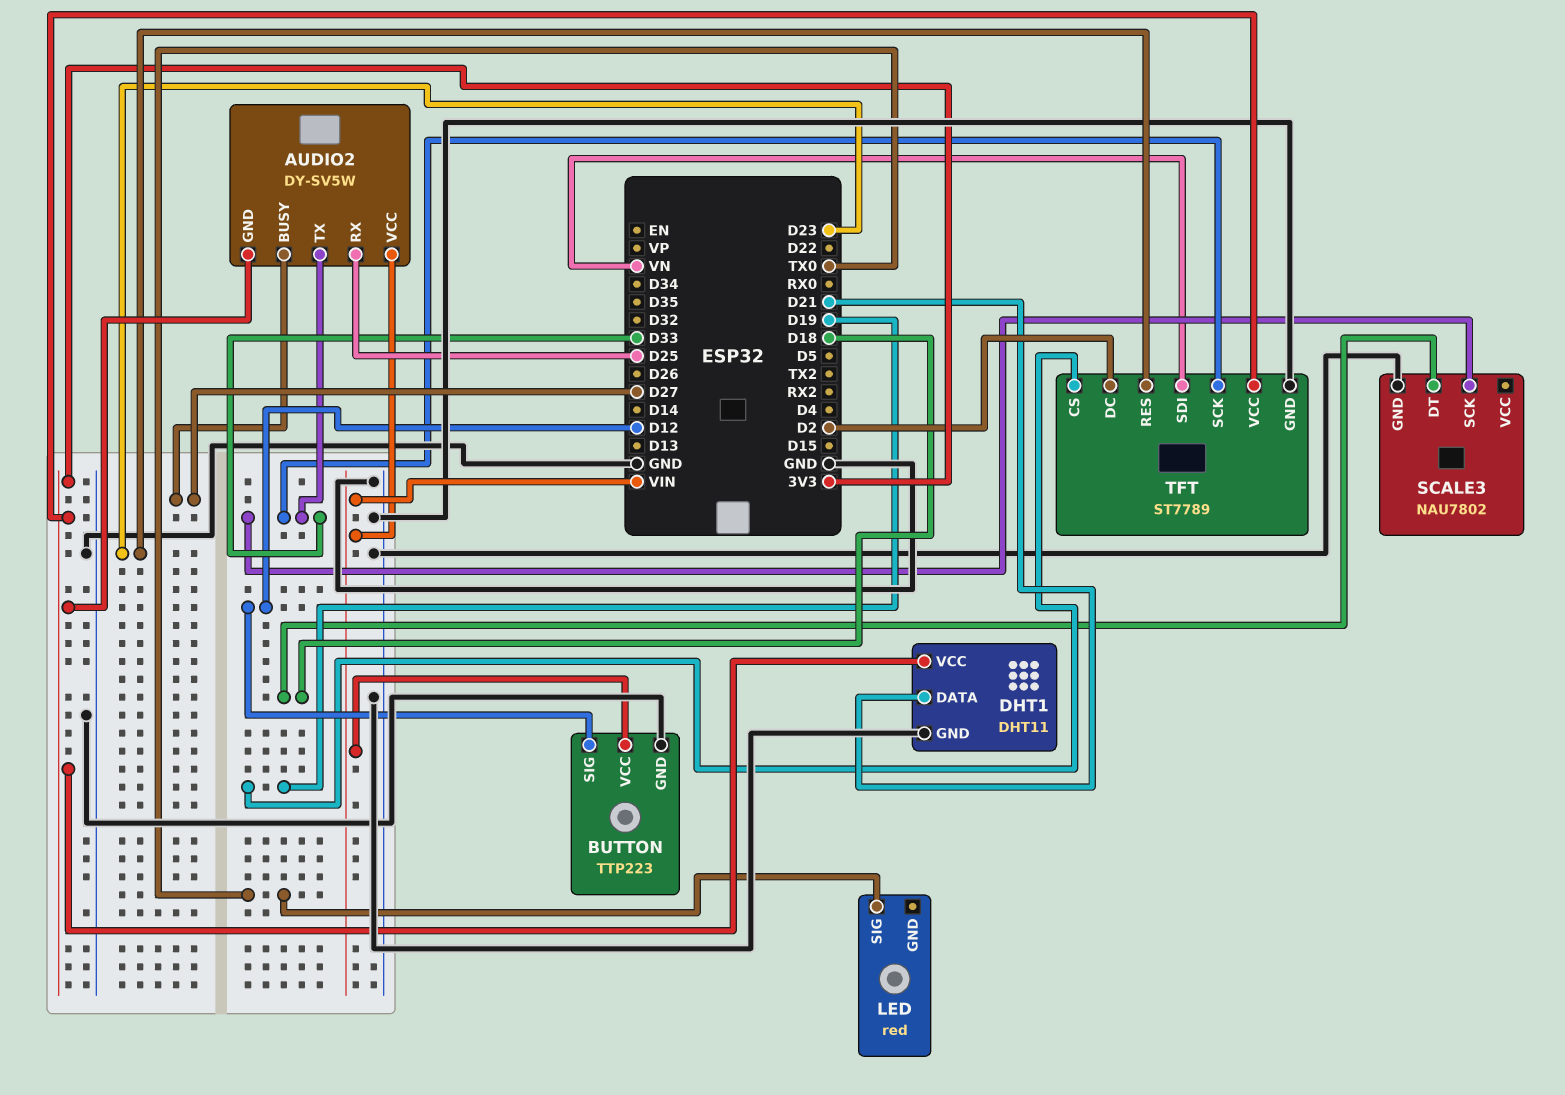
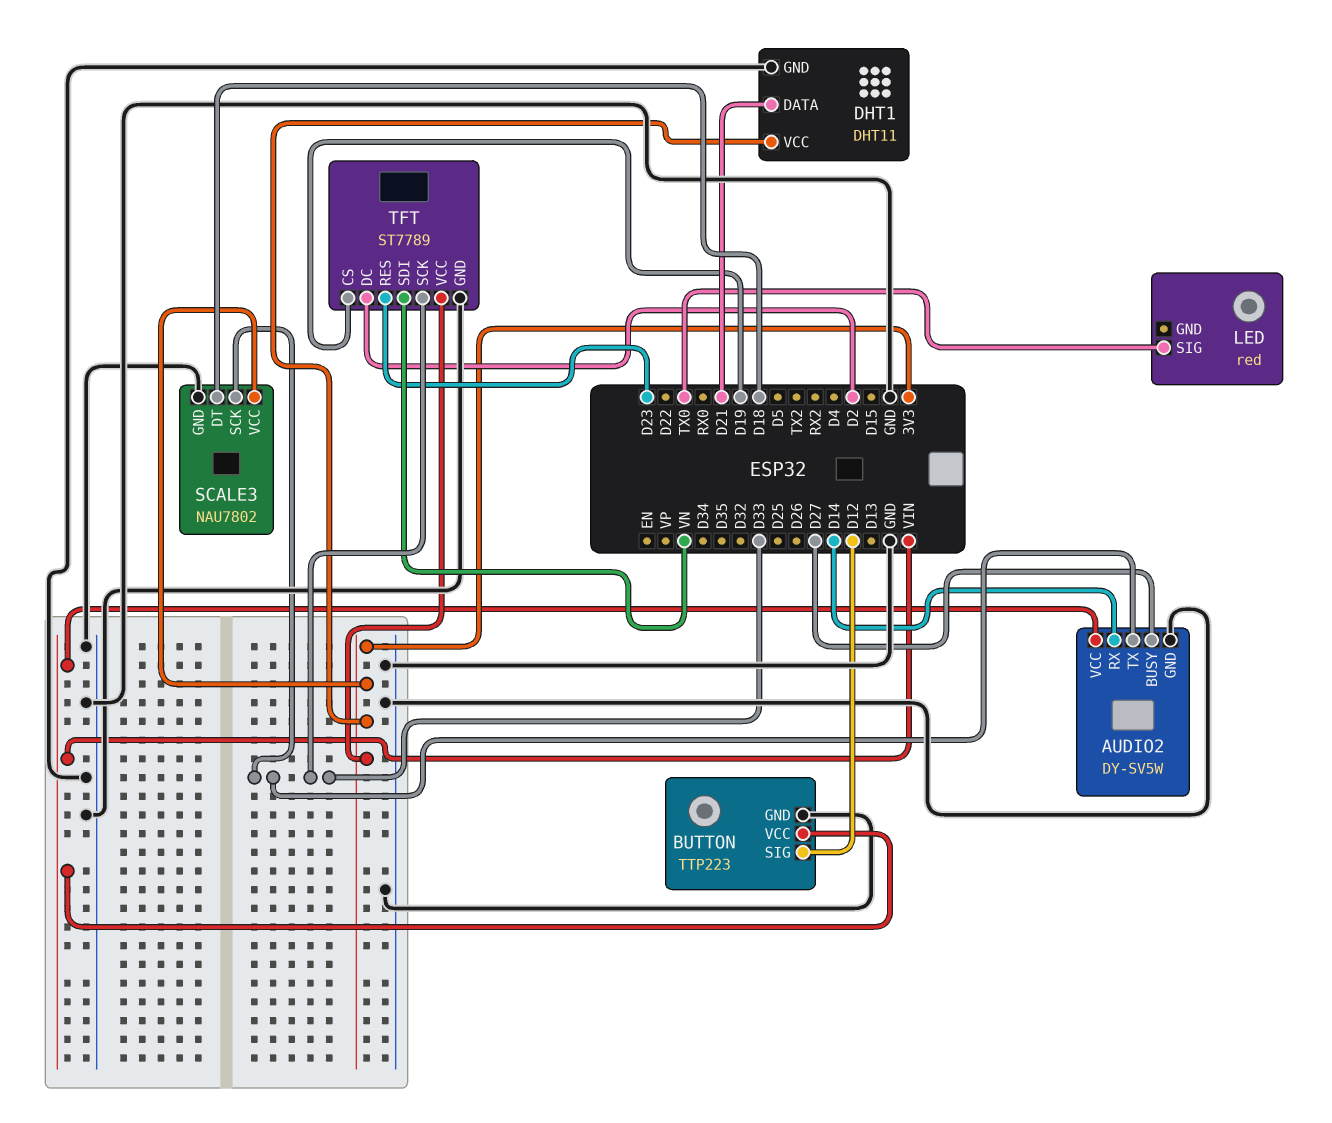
AUDIO2 pin GND: 3V3 -> GND
AUDIO2 pin RX: D25 -> D14
SCALE3 pin VCC: none -> 3V3

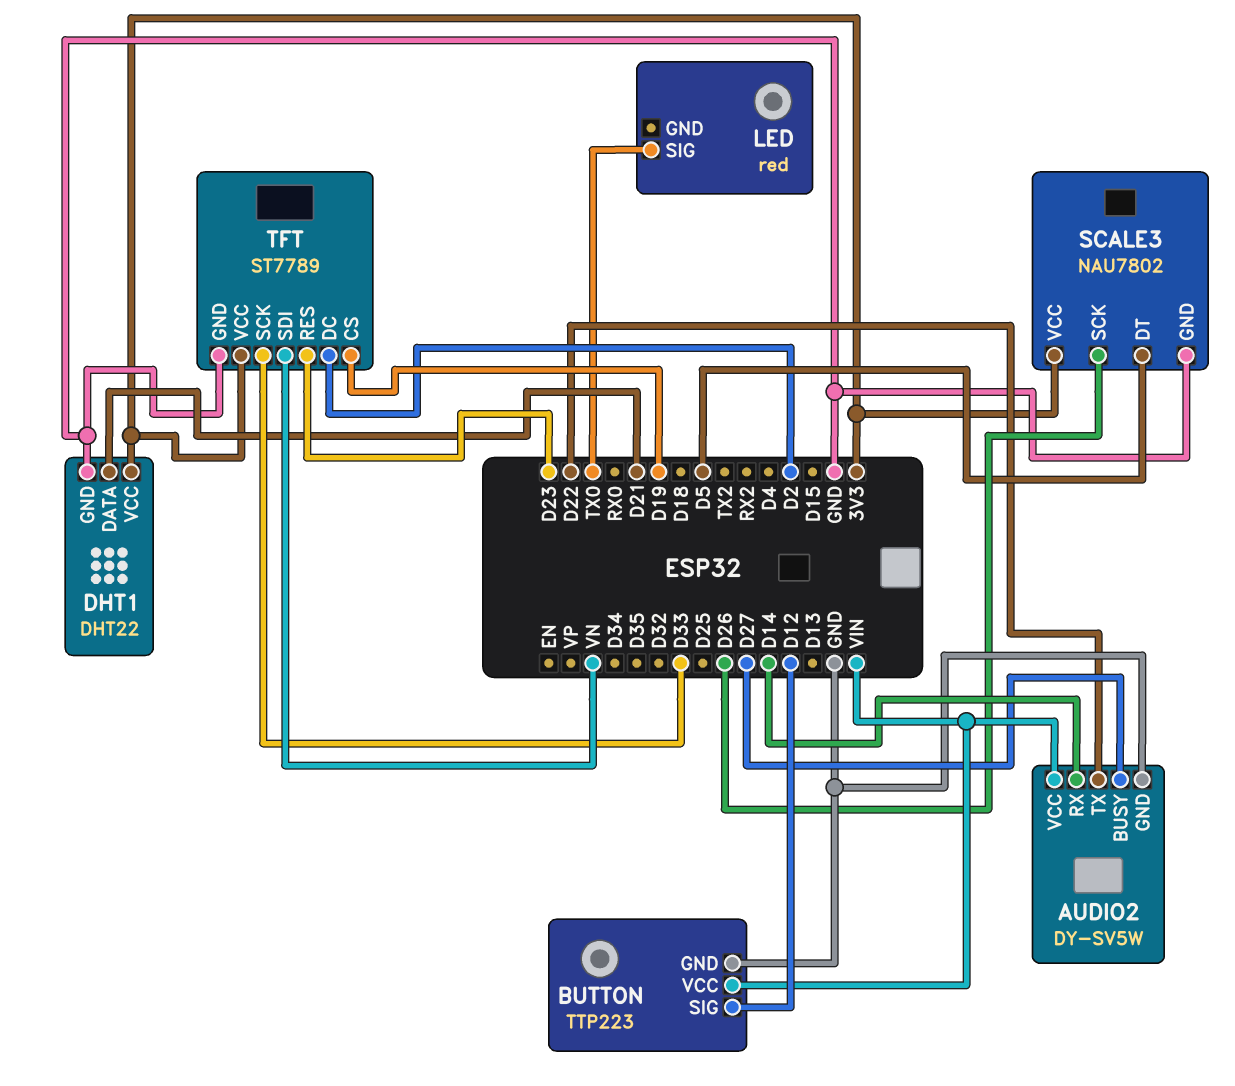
AUDIO2 pin TX: D33 -> D22
DHT1: DHT11 -> DHT22
SCALE3 pin DT: D18 -> D5
SCALE3 pin SCK: D33 -> D26

